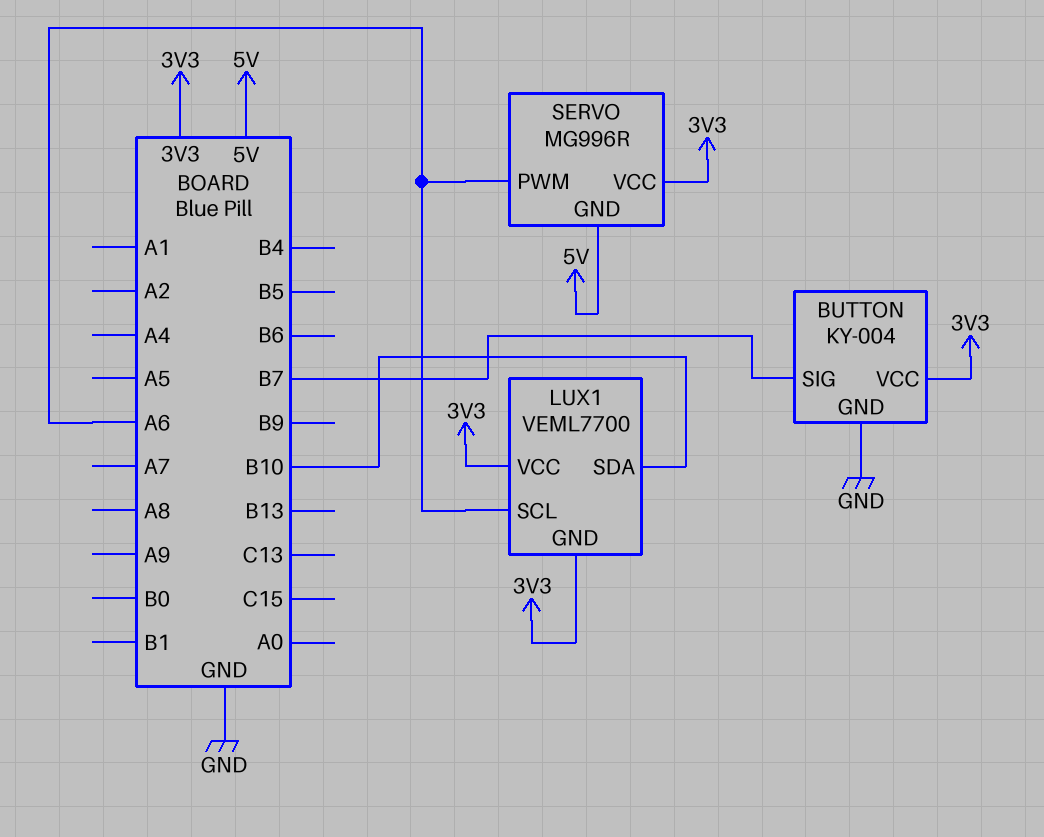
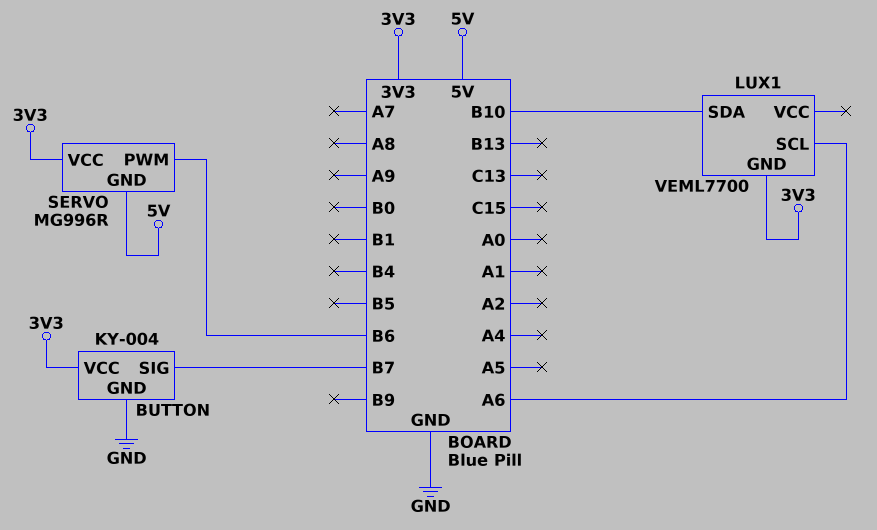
LUX1 pin VCC: 3V3 -> none
SERVO pin PWM: A6 -> B6

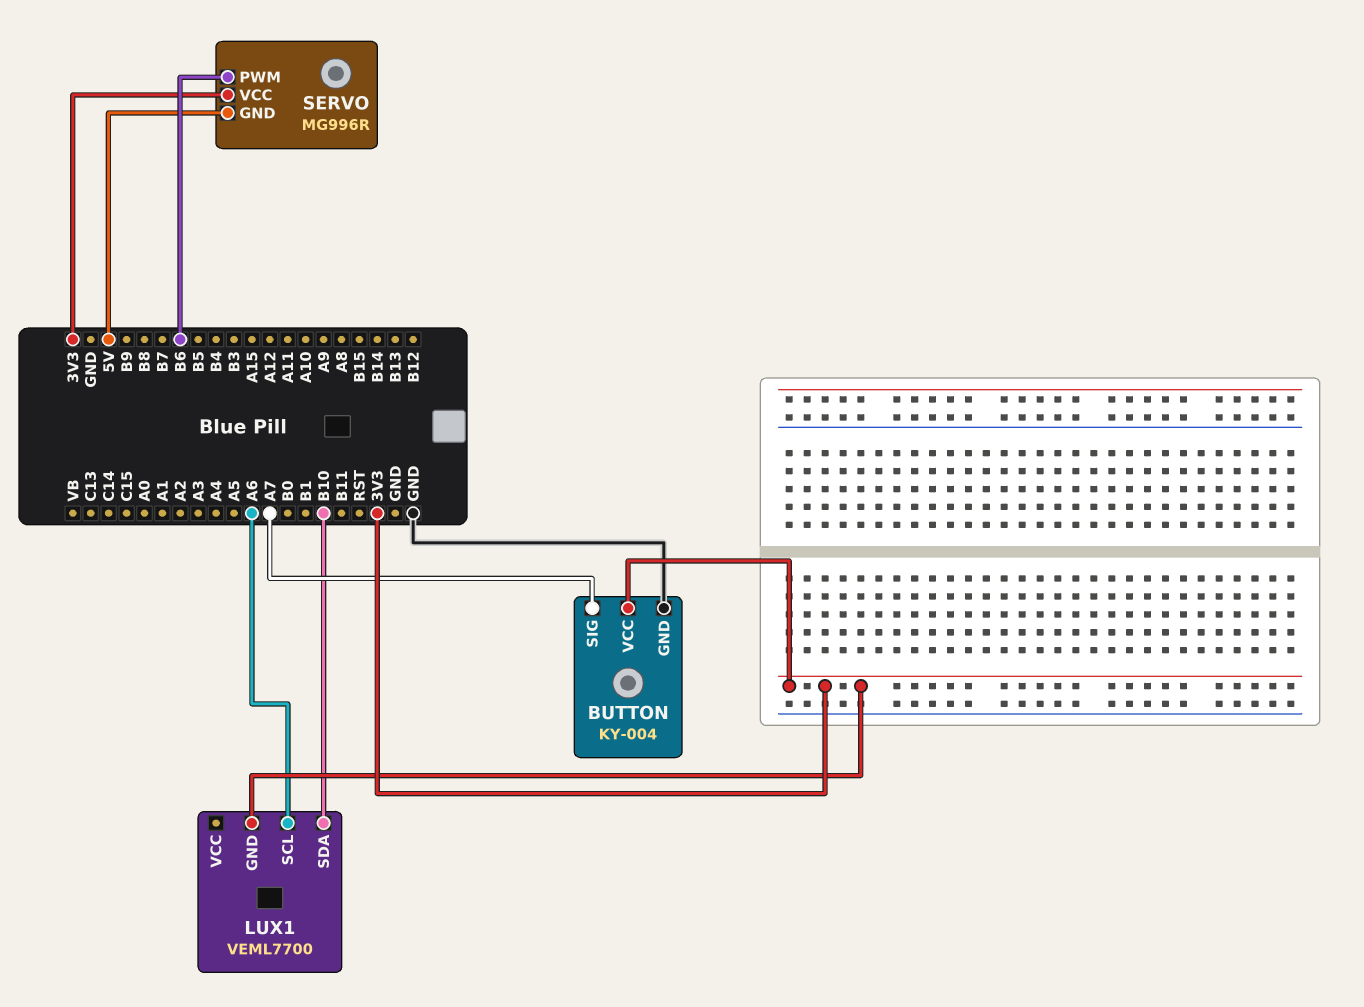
BUTTON pin SIG: B7 -> A7

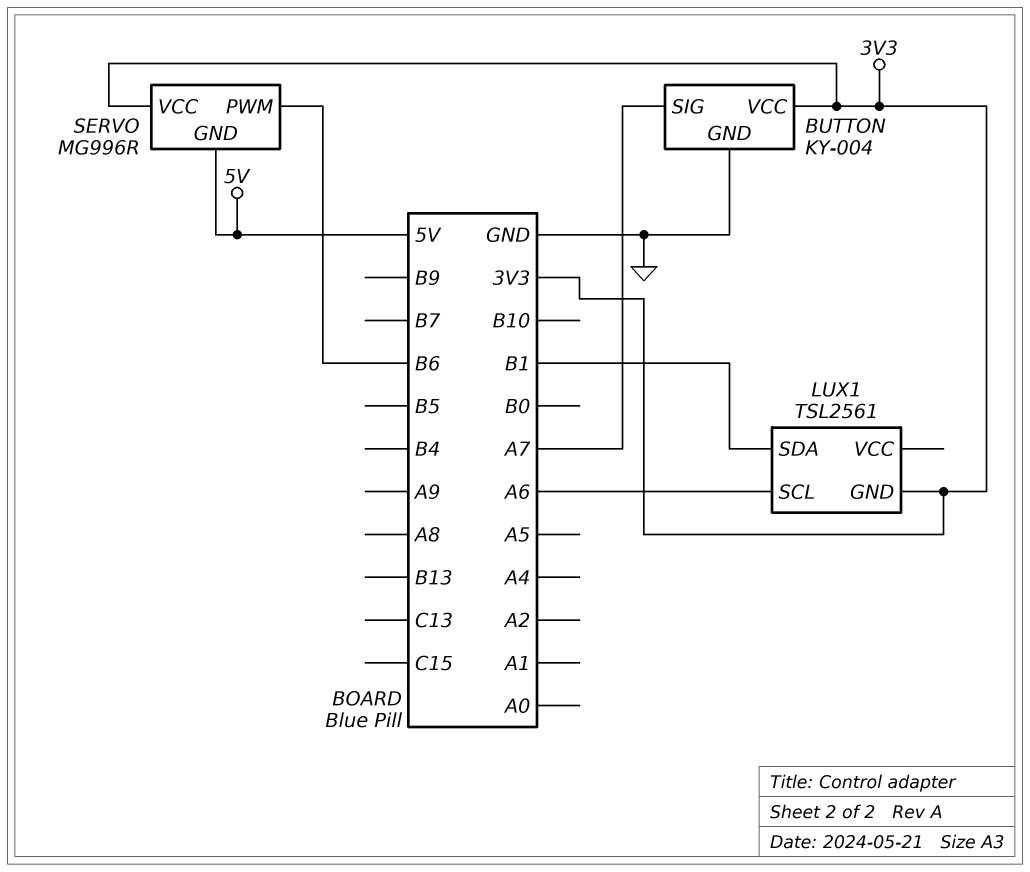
LUX1: VEML7700 -> TSL2561
LUX1 pin SDA: B10 -> B1

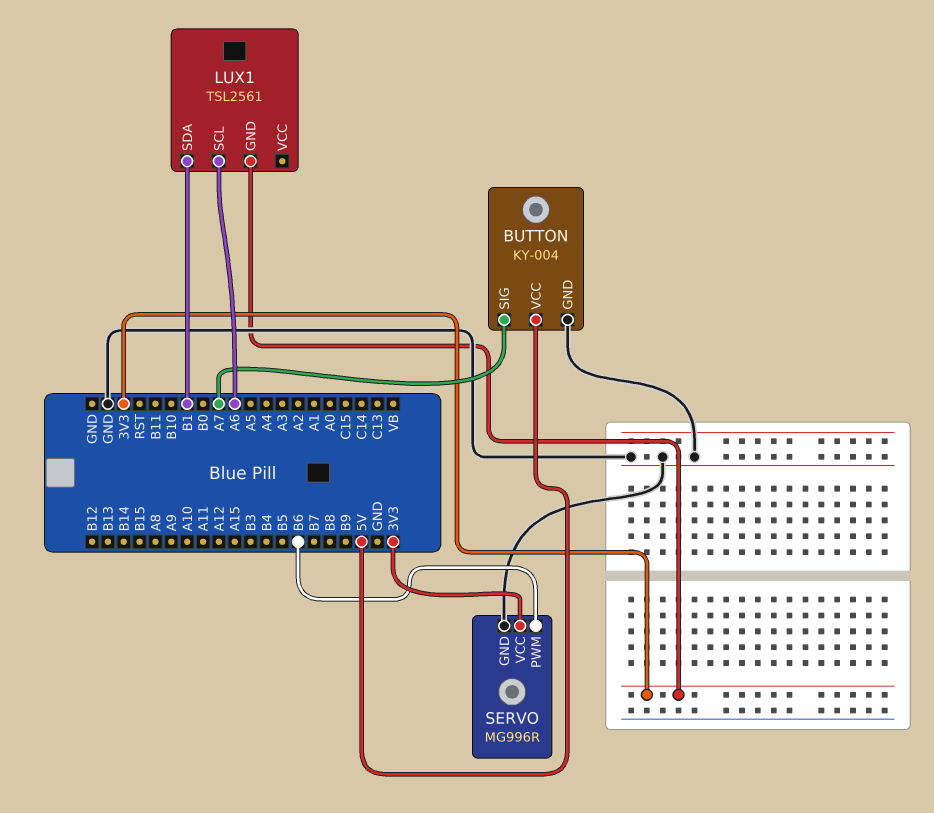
BUTTON pin VCC: 3V3 -> 5V
SERVO pin GND: 5V -> GND

